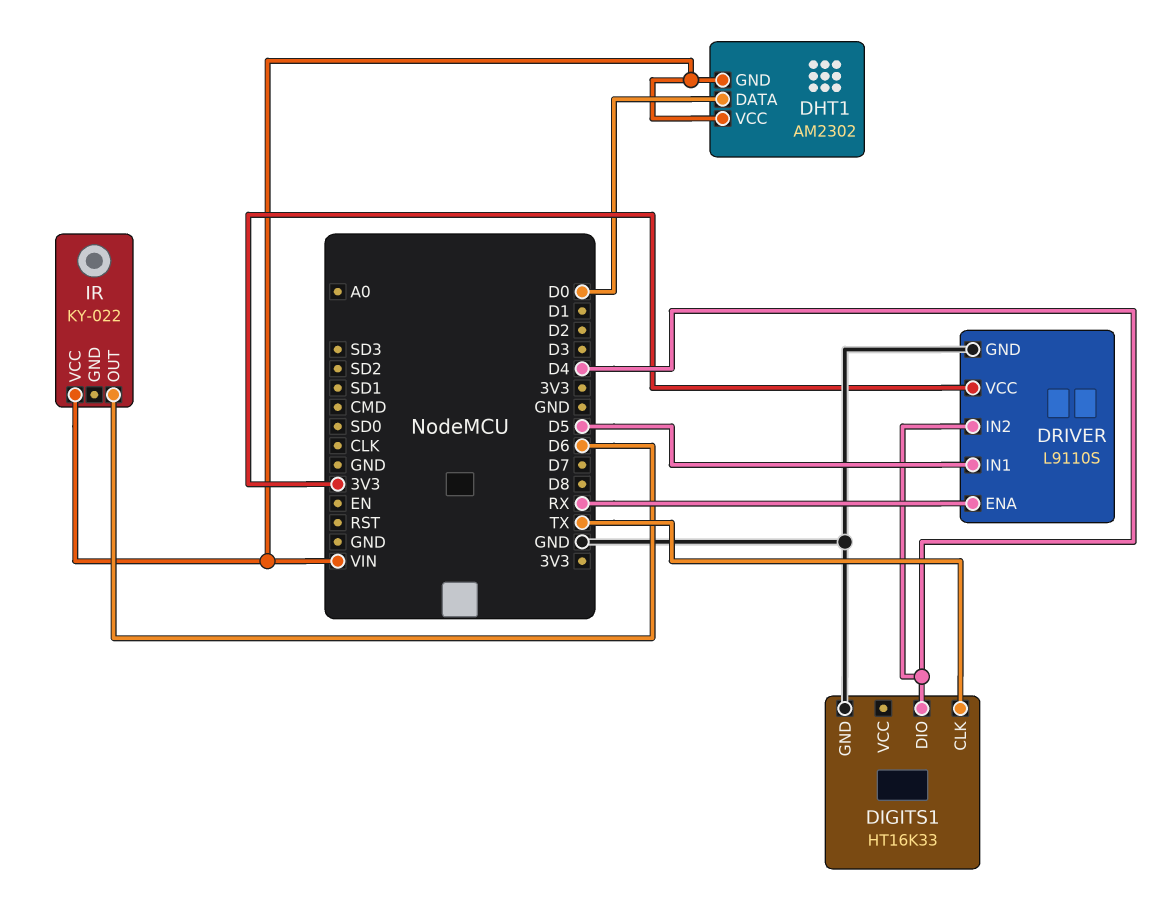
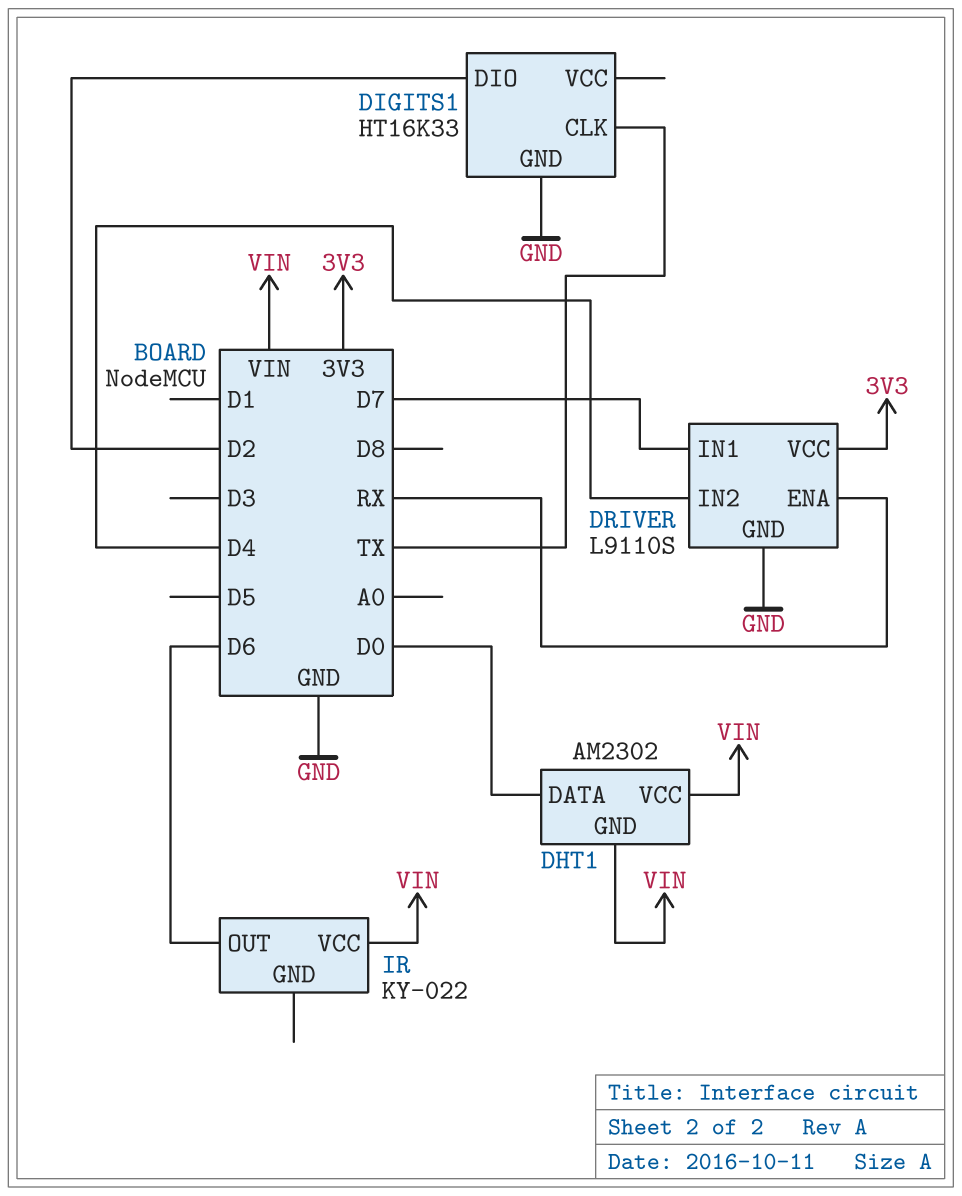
DIGITS1 pin DIO: D4 -> D2
DRIVER pin IN1: D5 -> D7

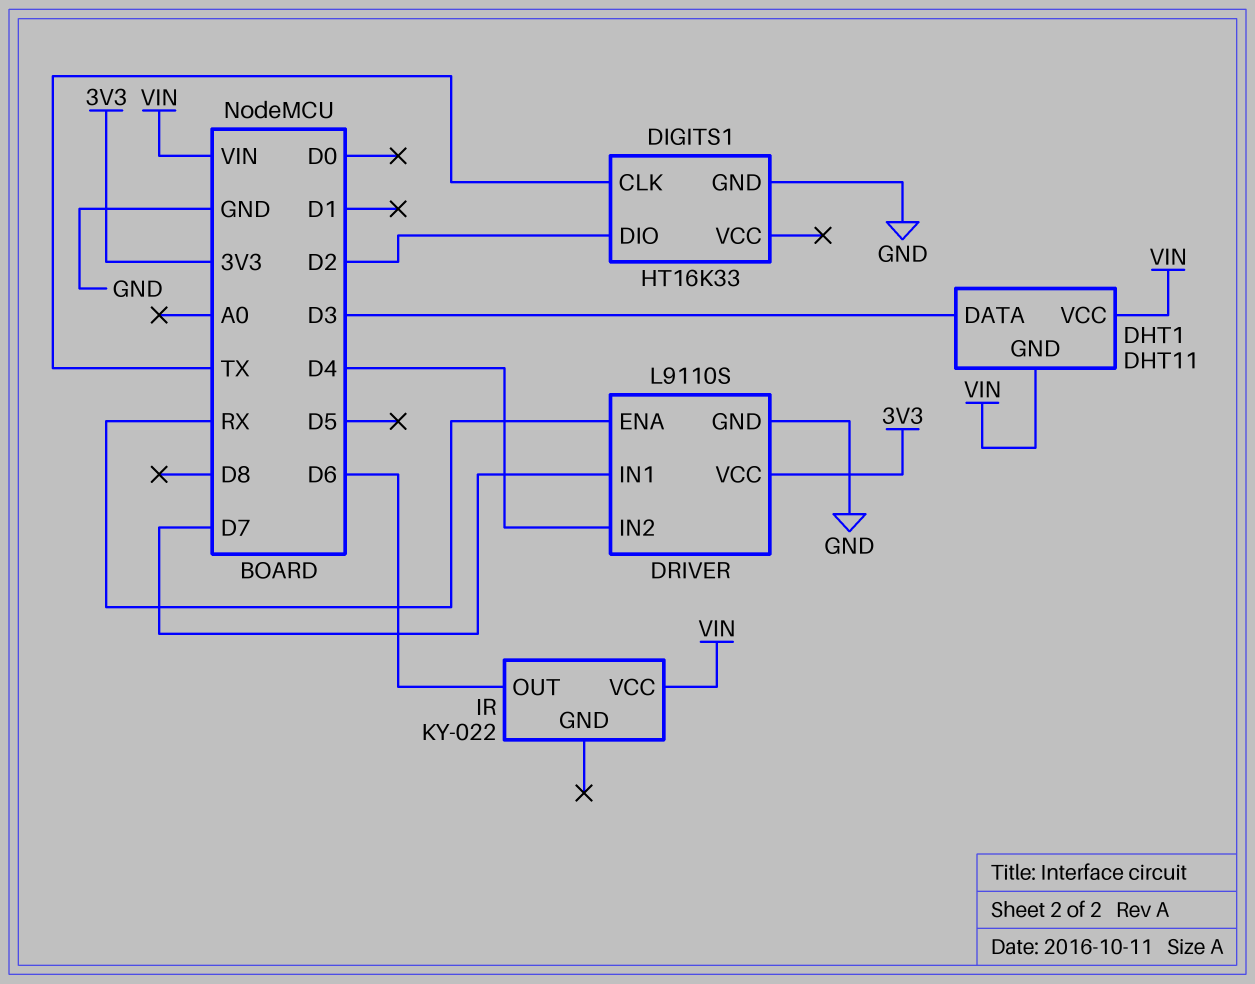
DHT1: AM2302 -> DHT11
DHT1 pin DATA: D0 -> D3

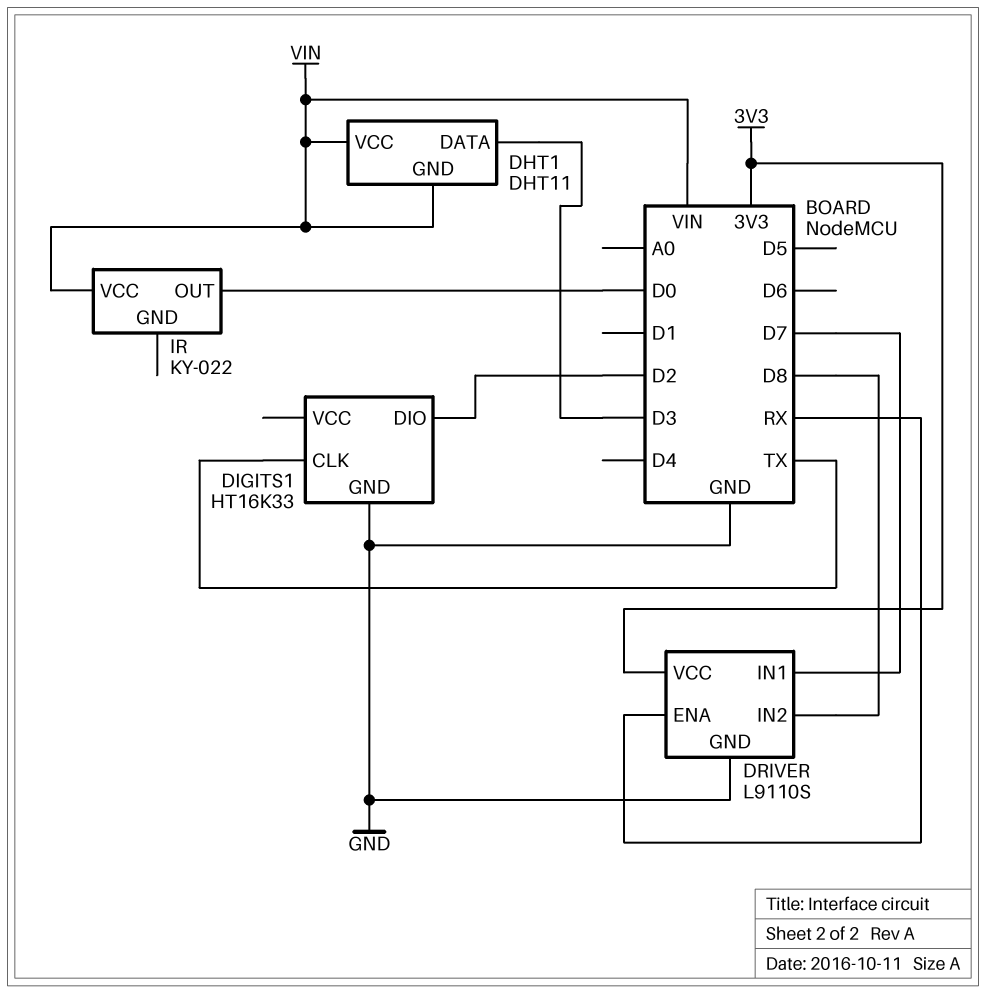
DRIVER pin IN2: D4 -> D8
IR pin OUT: D6 -> D0

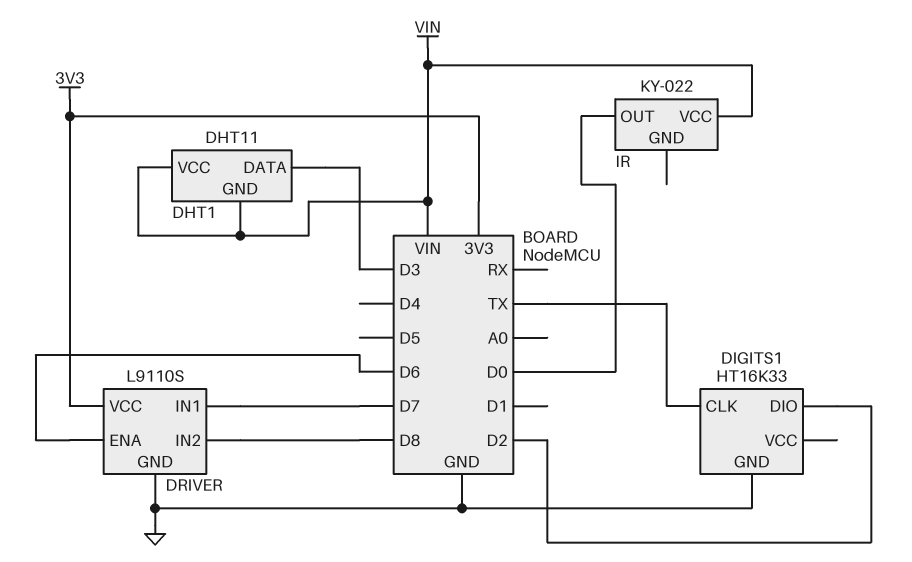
DRIVER pin ENA: RX -> D6

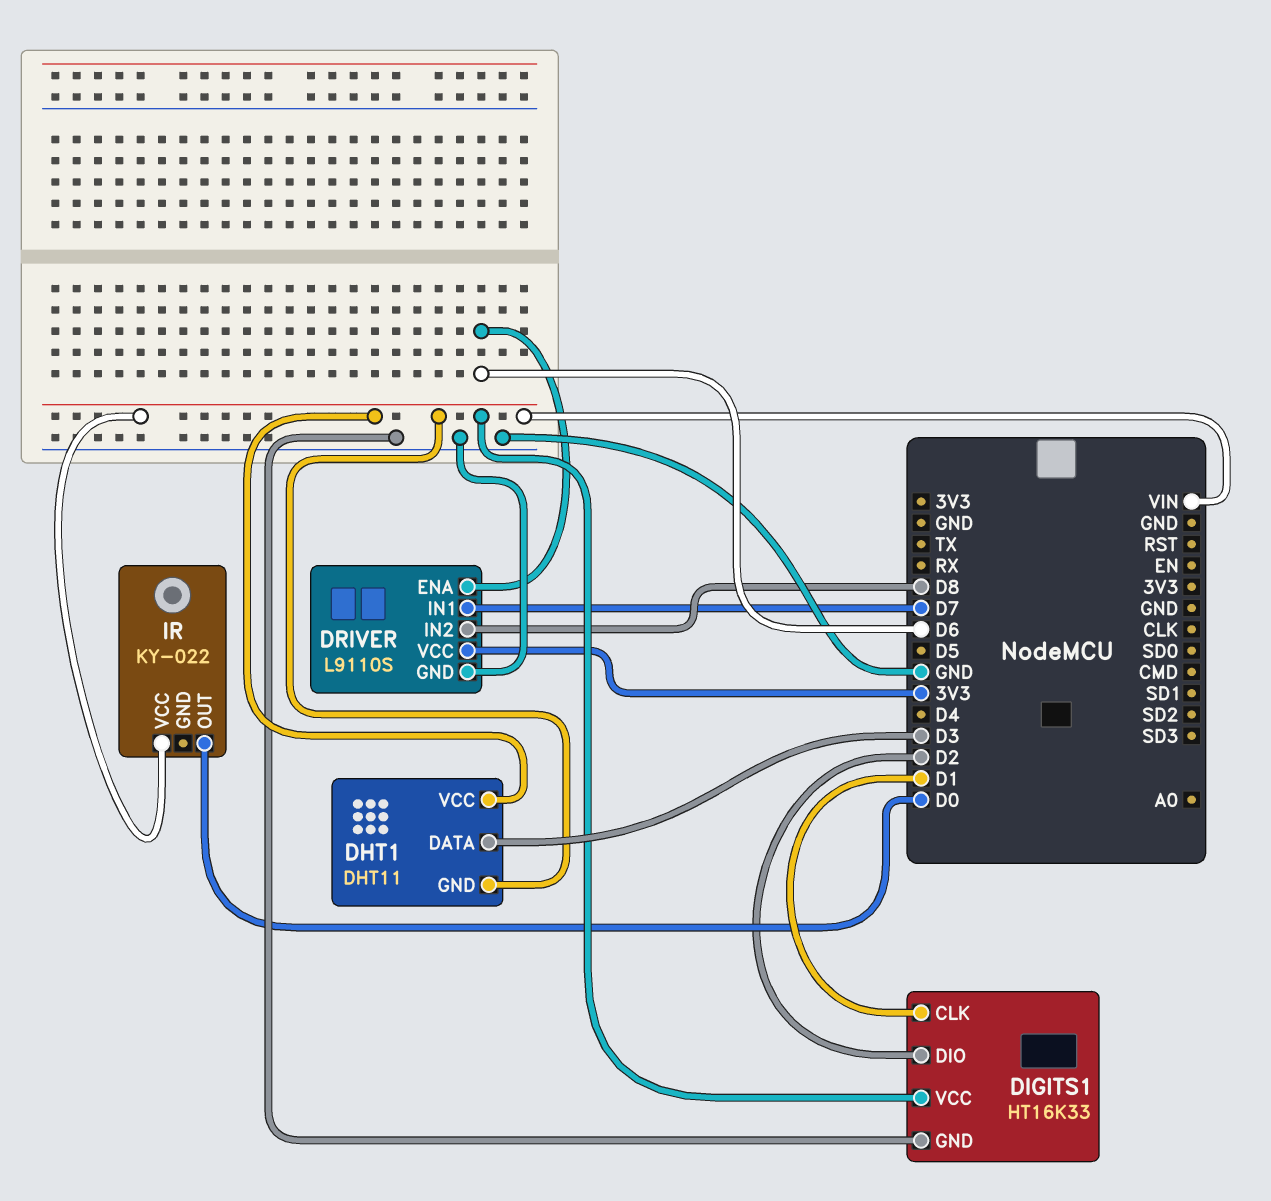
DIGITS1 pin CLK: TX -> D1
DIGITS1 pin VCC: none -> VIN

